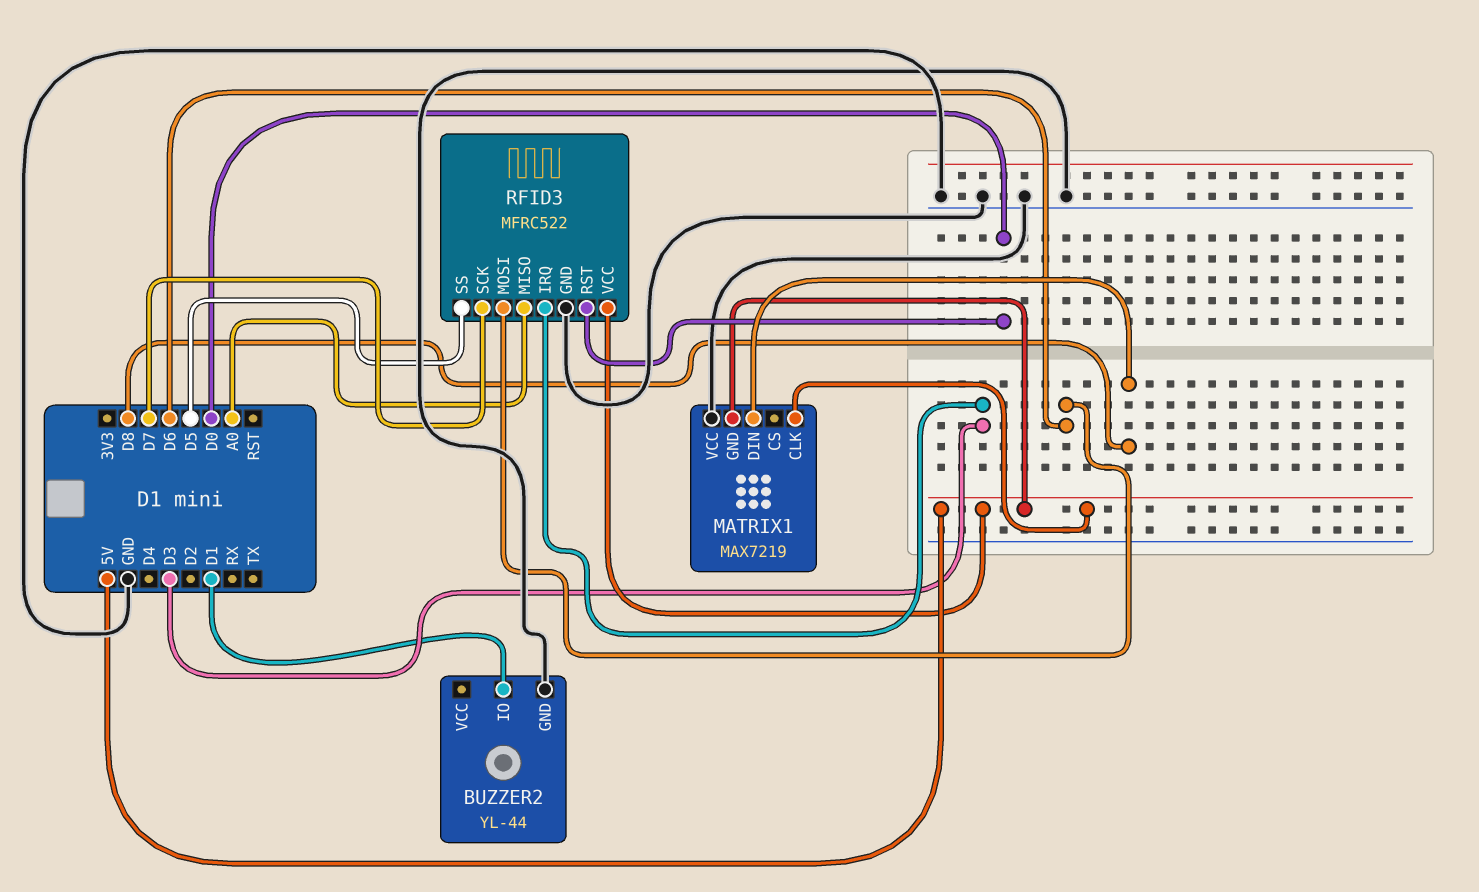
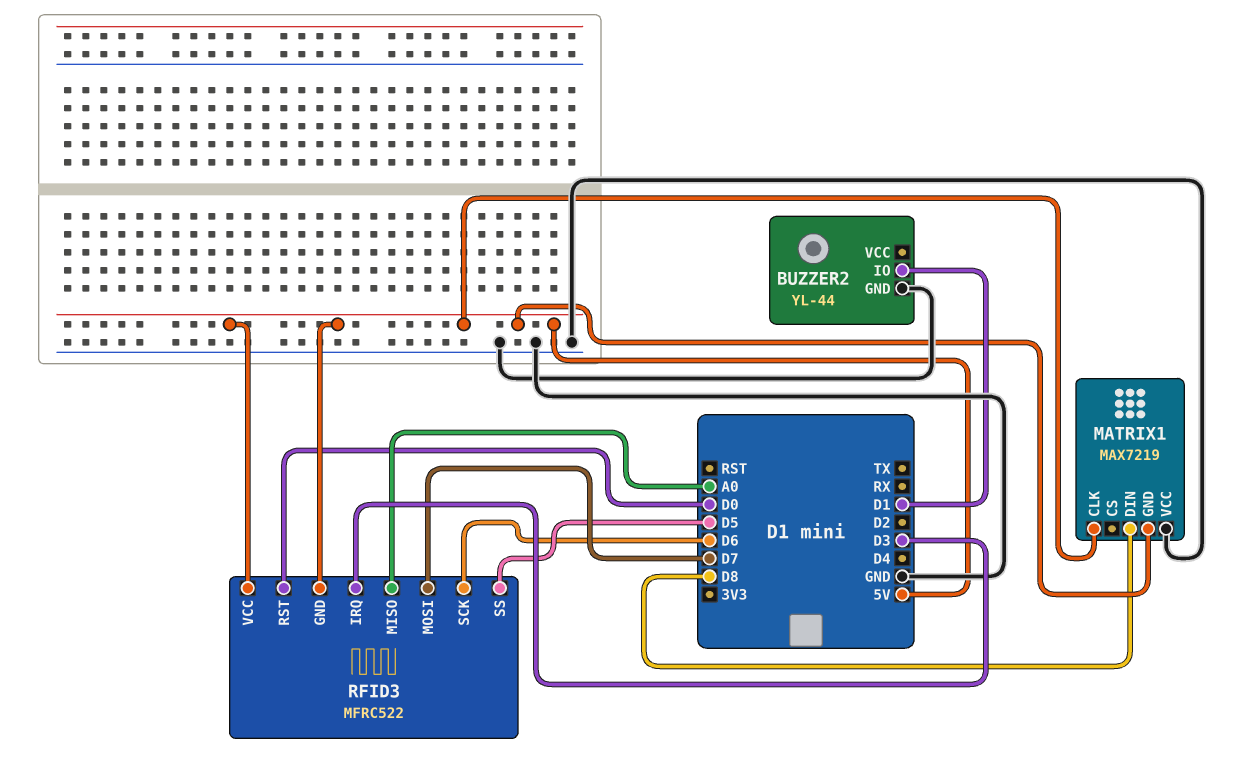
RFID3 pin GND: GND -> 5V
RFID3 pin MOSI: D6 -> D7
RFID3 pin SCK: D7 -> D6

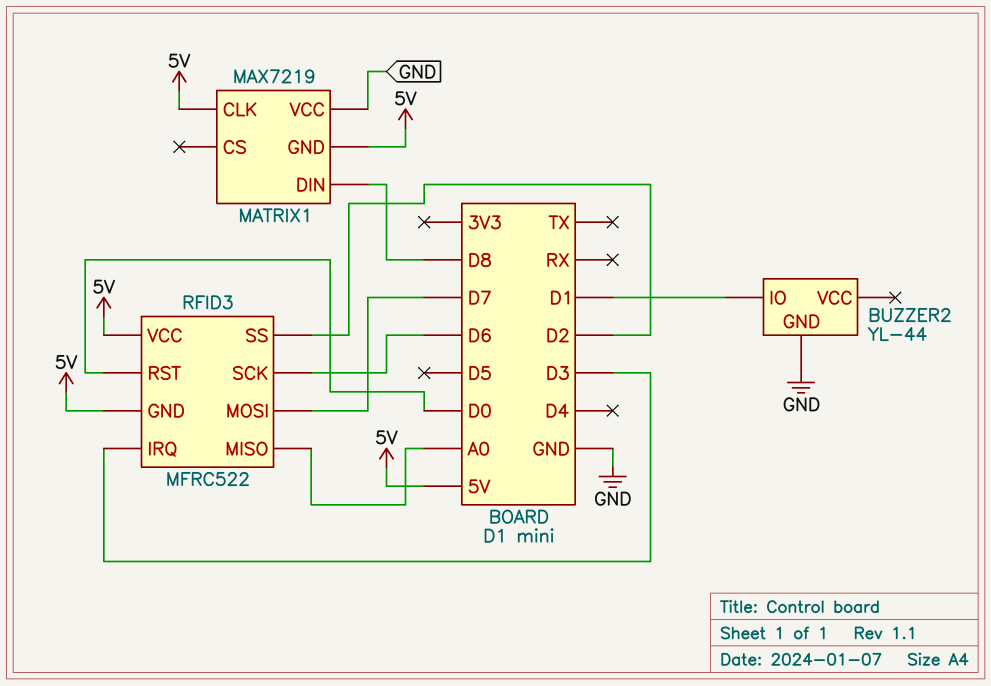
RFID3 pin SS: D5 -> D2

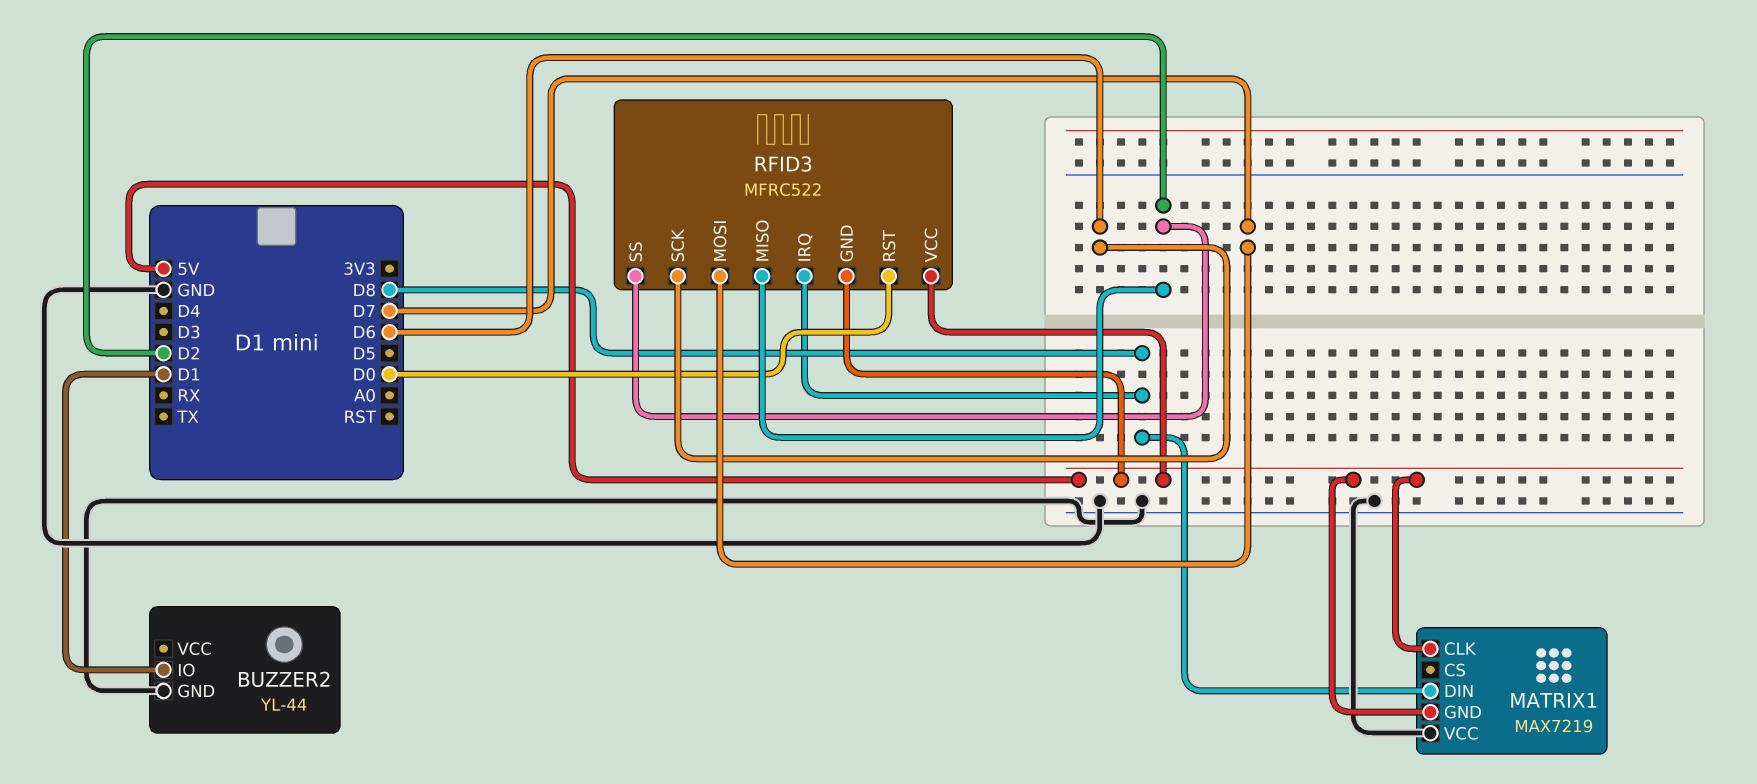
RFID3 pin IRQ: D3 -> D8
RFID3 pin MISO: A0 -> D2

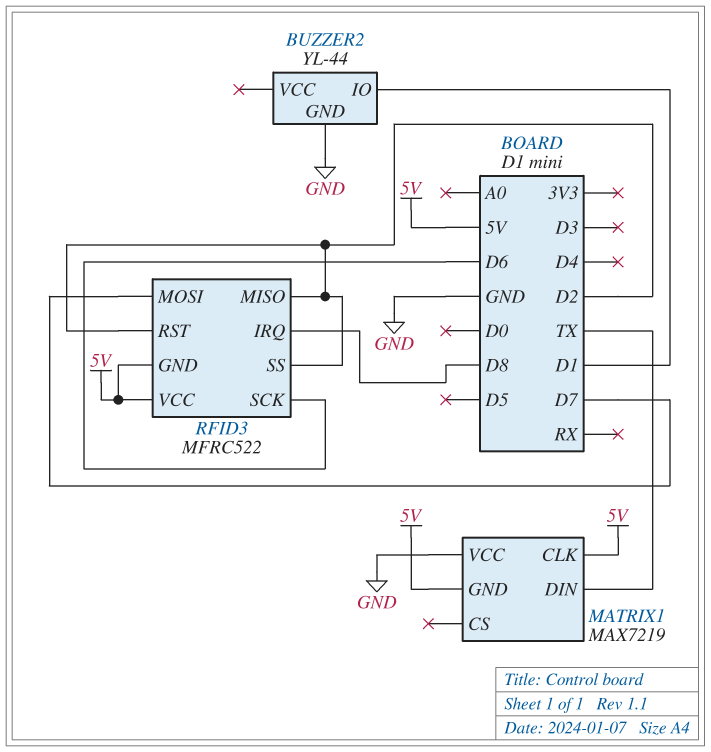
MATRIX1 pin DIN: D8 -> TX
RFID3 pin RST: D0 -> D2

